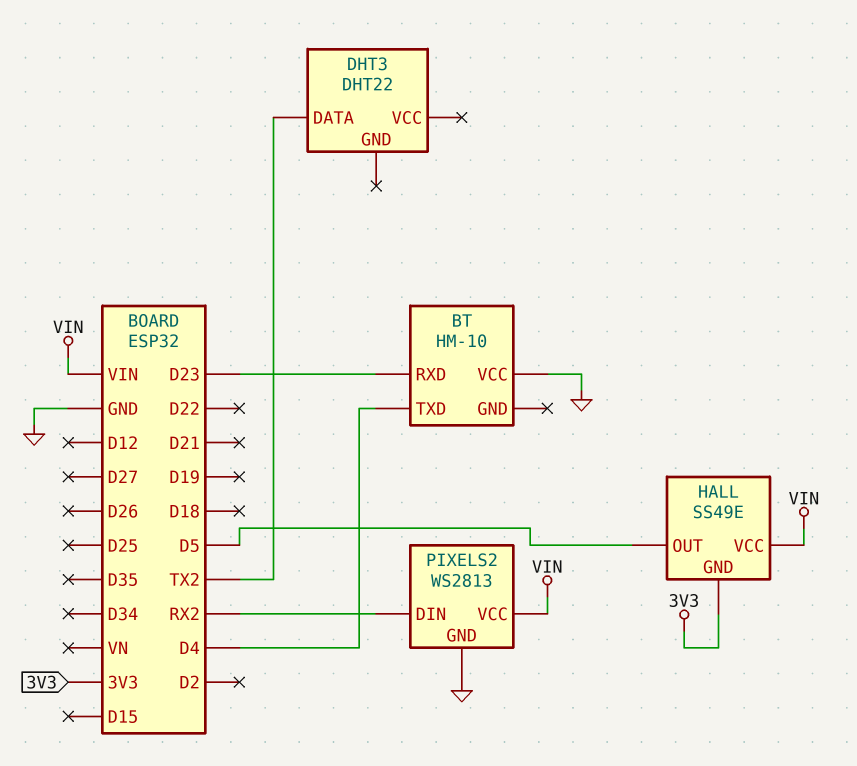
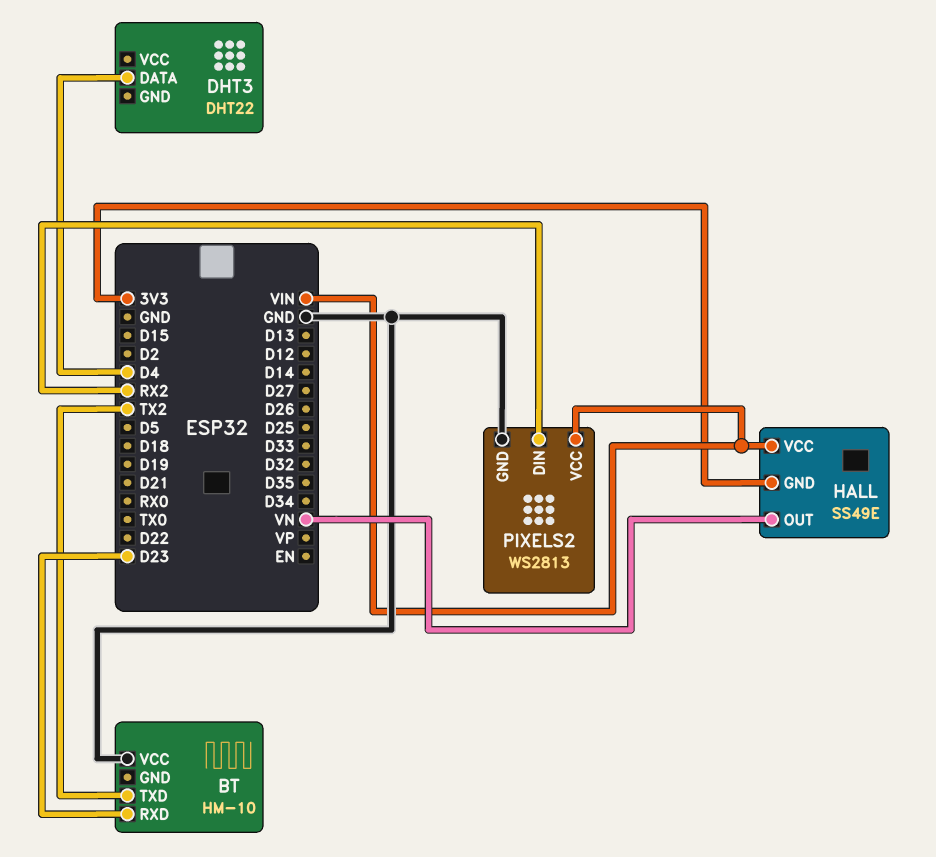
BT pin TXD: D4 -> TX2
DHT3 pin DATA: TX2 -> D4
HALL pin OUT: D5 -> VN

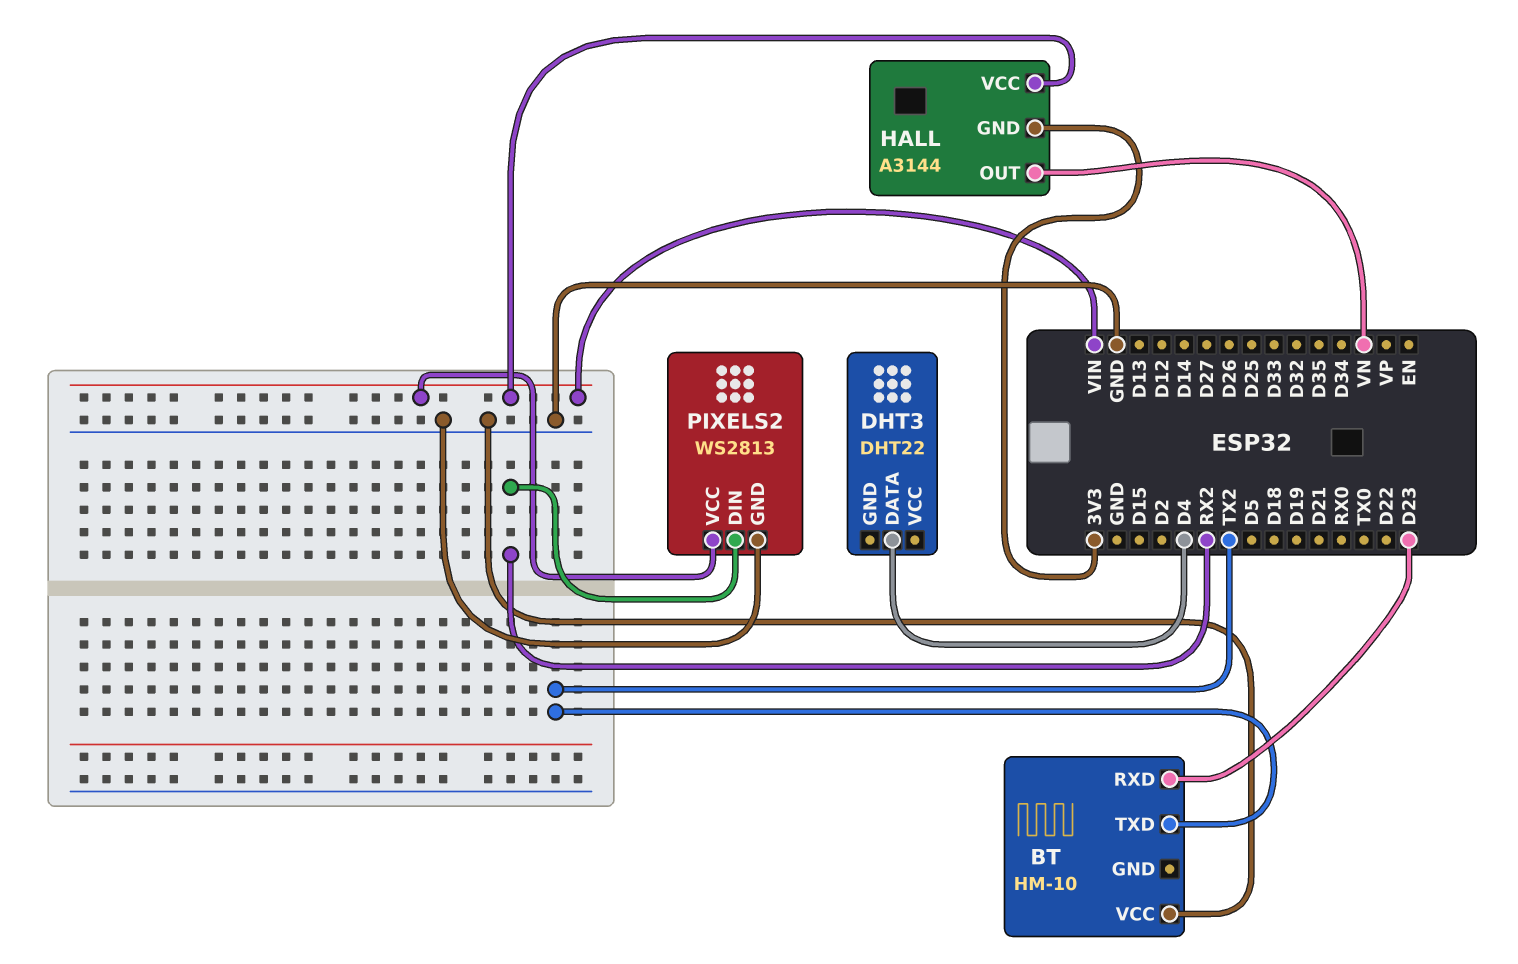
HALL: SS49E -> A3144

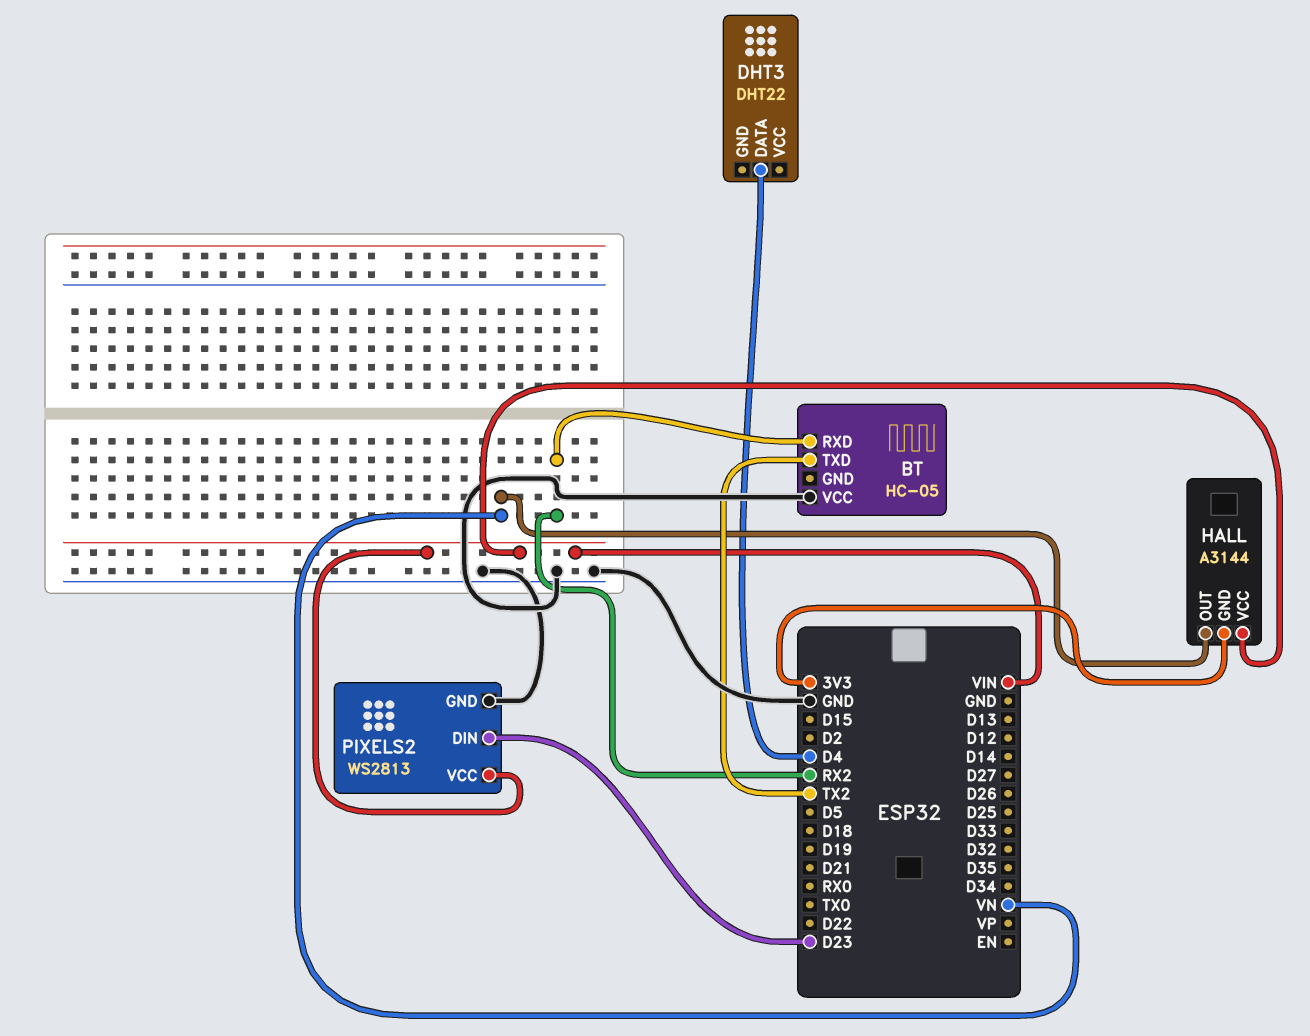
BT: HM-10 -> HC-05
BT pin RXD: D23 -> RX2
PIXELS2 pin DIN: RX2 -> D23

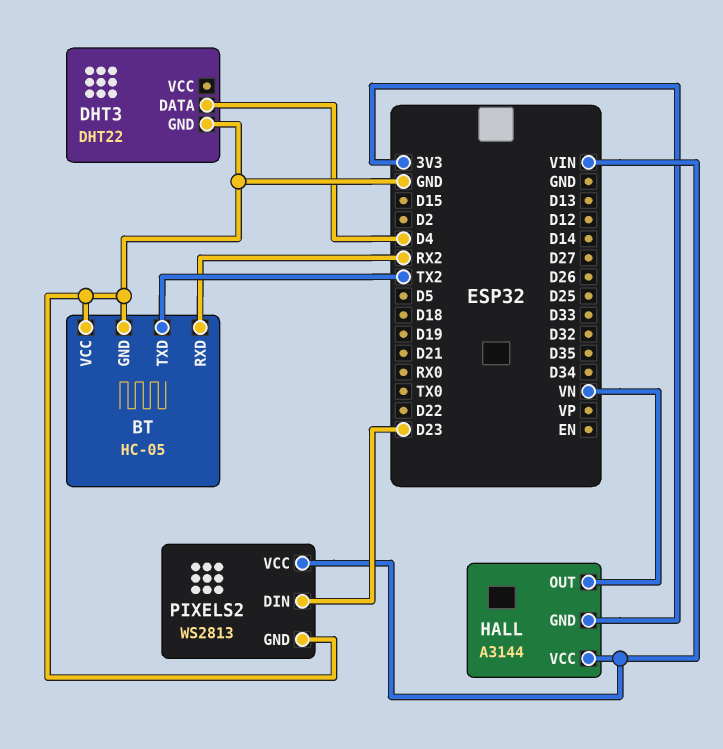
BT pin GND: none -> GND
DHT3 pin GND: none -> GND

